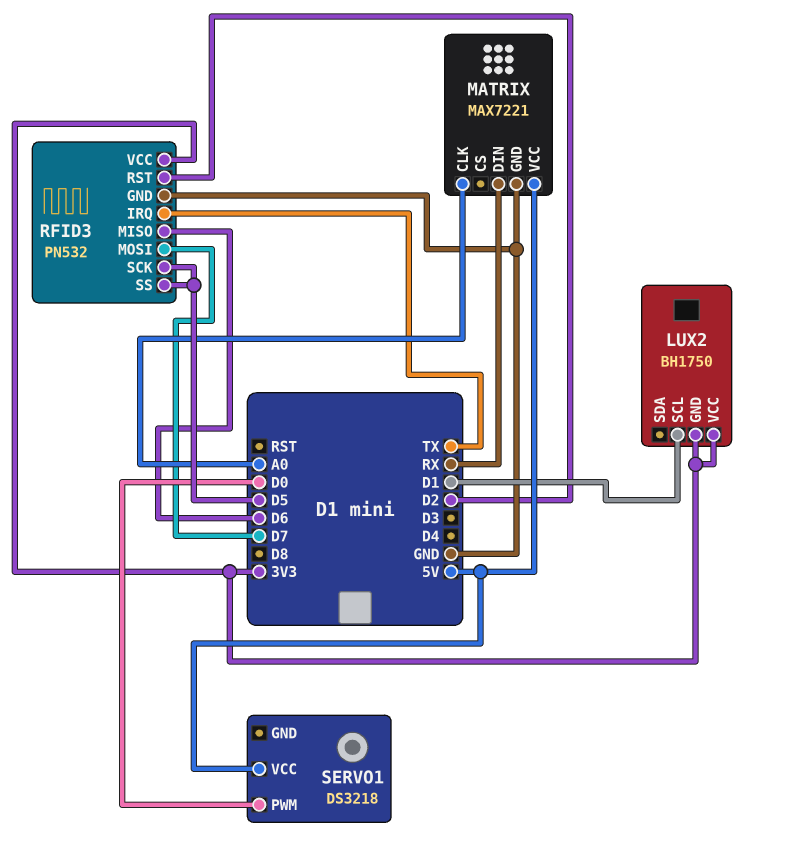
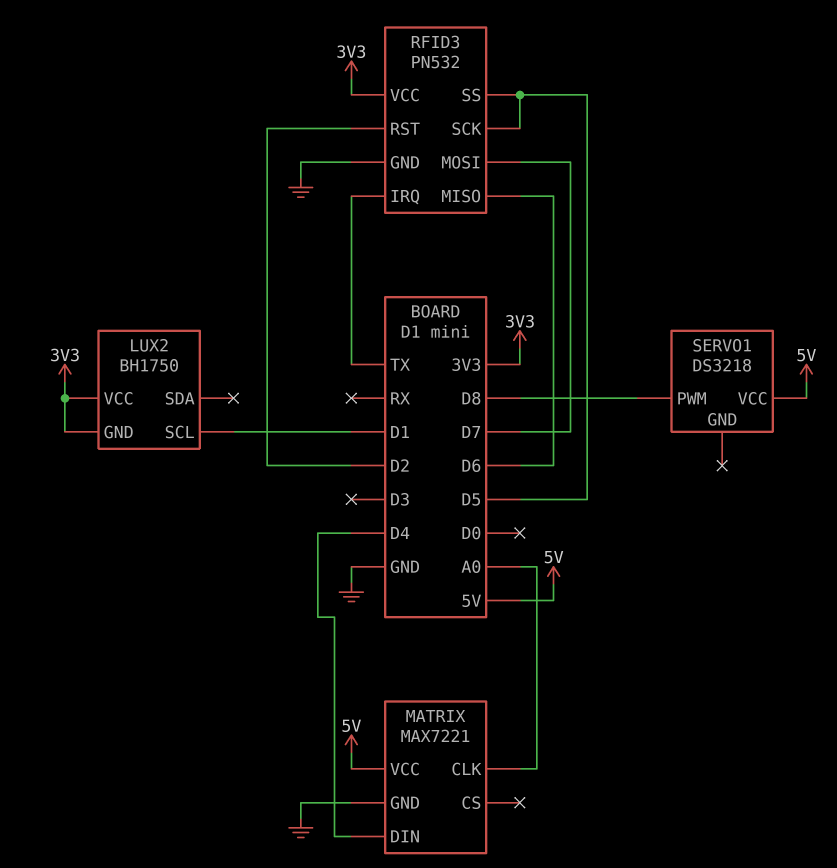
MATRIX pin DIN: RX -> D4
SERVO1 pin PWM: D0 -> D8

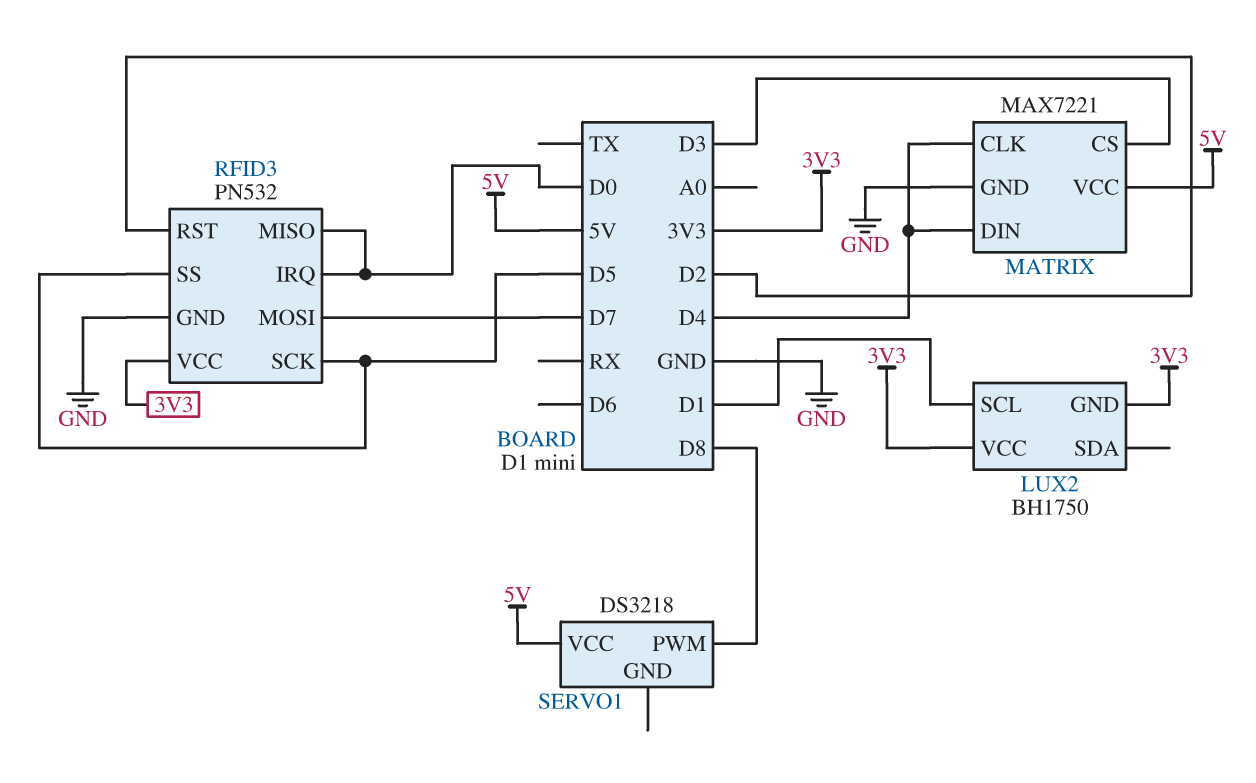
MATRIX pin CLK: A0 -> D4
MATRIX pin CS: none -> D3
RFID3 pin IRQ: TX -> D0
RFID3 pin MISO: D6 -> D0

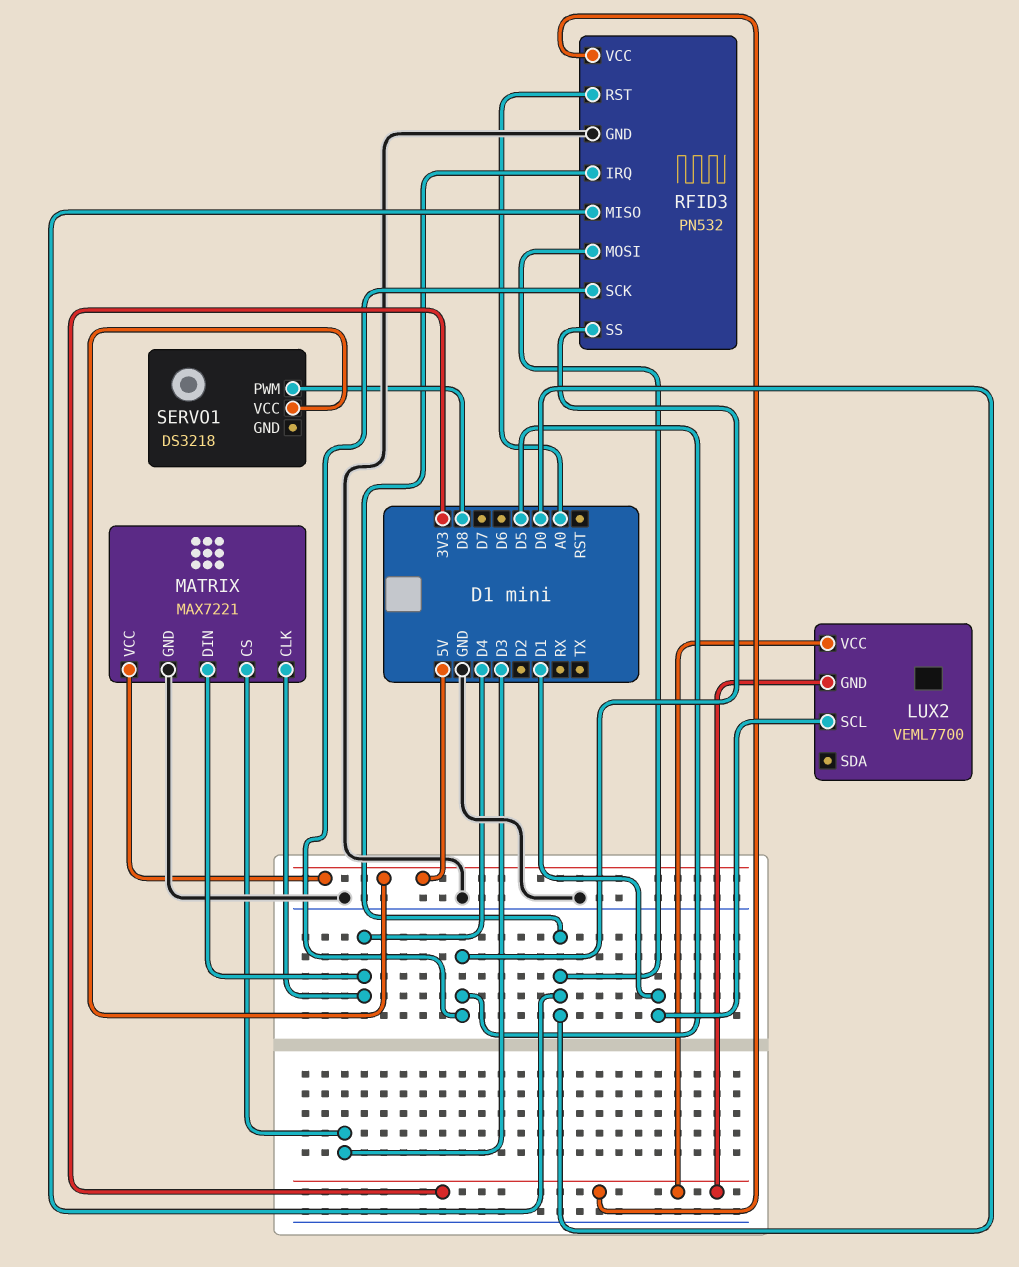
LUX2: BH1750 -> VEML7700
RFID3 pin MOSI: D7 -> D0
RFID3 pin RST: D2 -> A0

